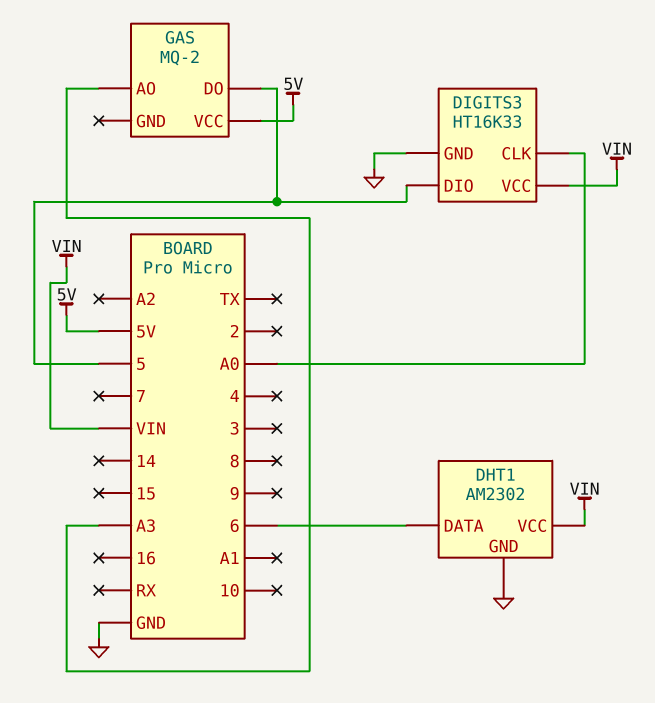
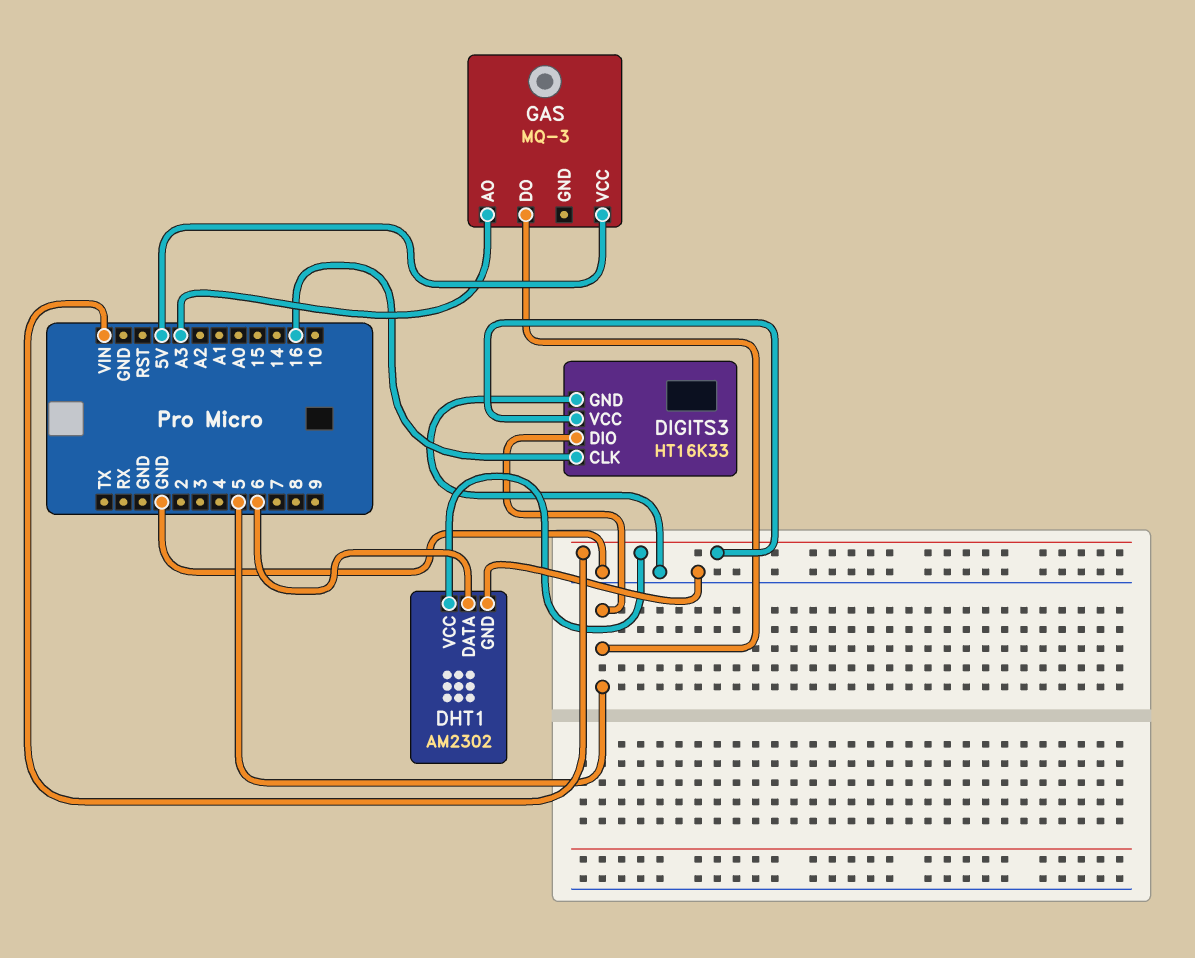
DIGITS3 pin CLK: A0 -> 16
GAS: MQ-2 -> MQ-3

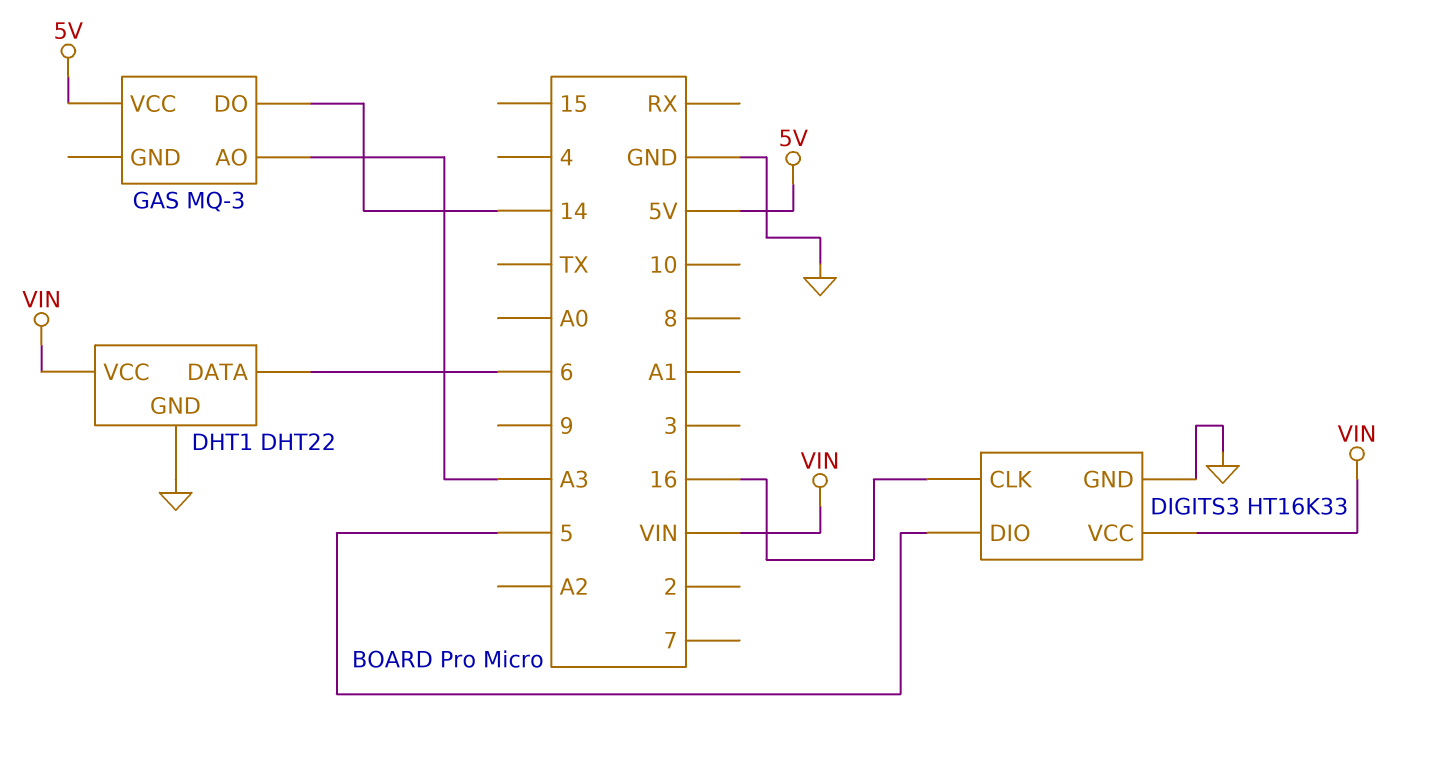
DHT1: AM2302 -> DHT22
GAS pin DO: 5 -> 14

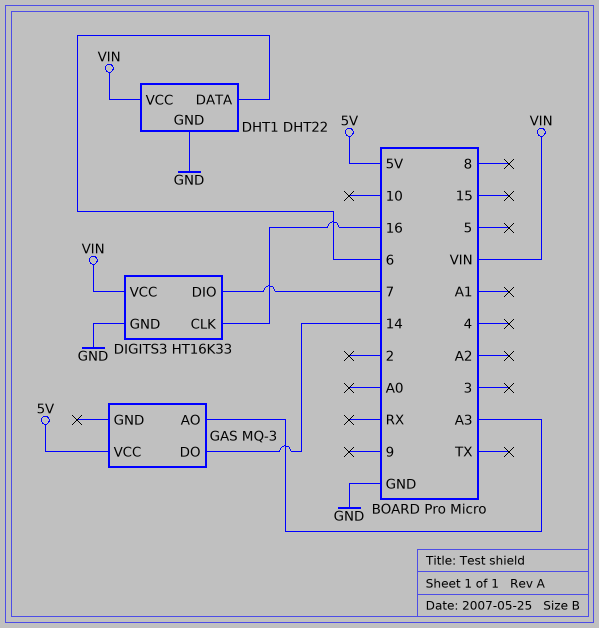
DIGITS3 pin DIO: 5 -> 7

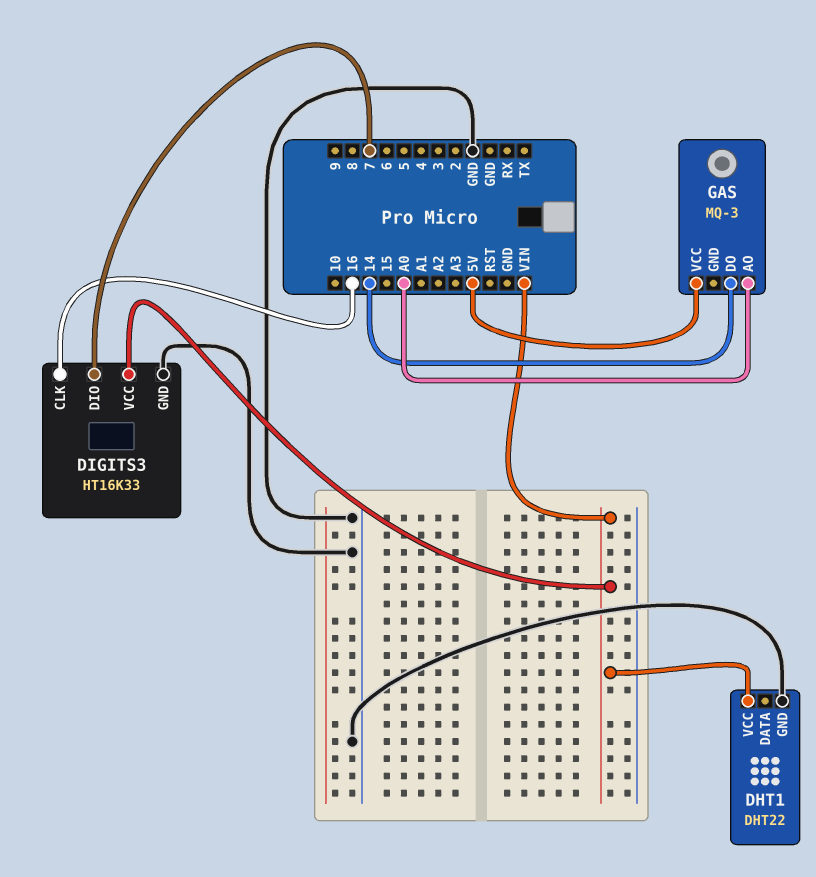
DHT1 pin DATA: 6 -> none
GAS pin AO: A3 -> A0

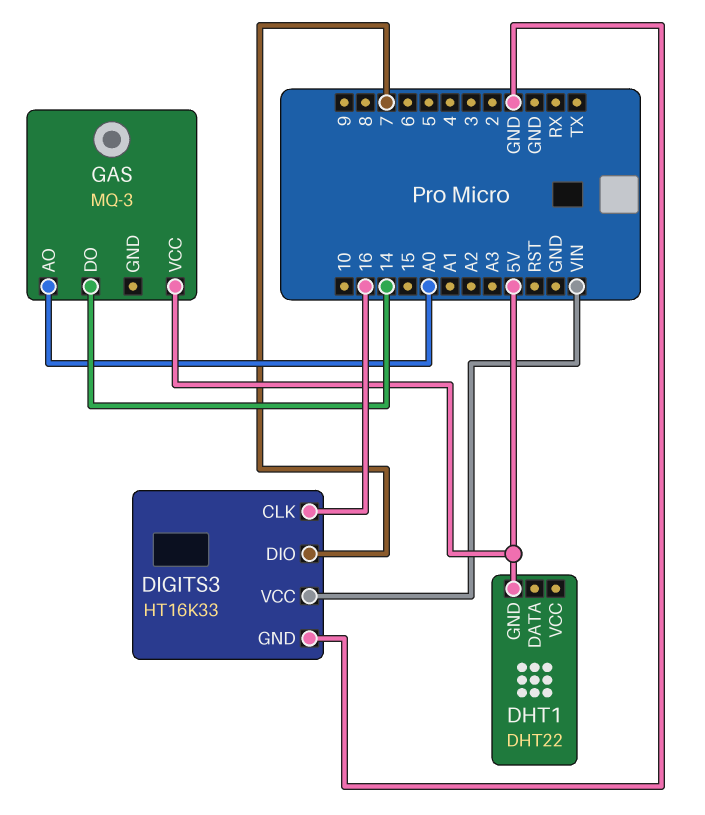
DHT1 pin GND: GND -> 5V
DHT1 pin VCC: VIN -> none

